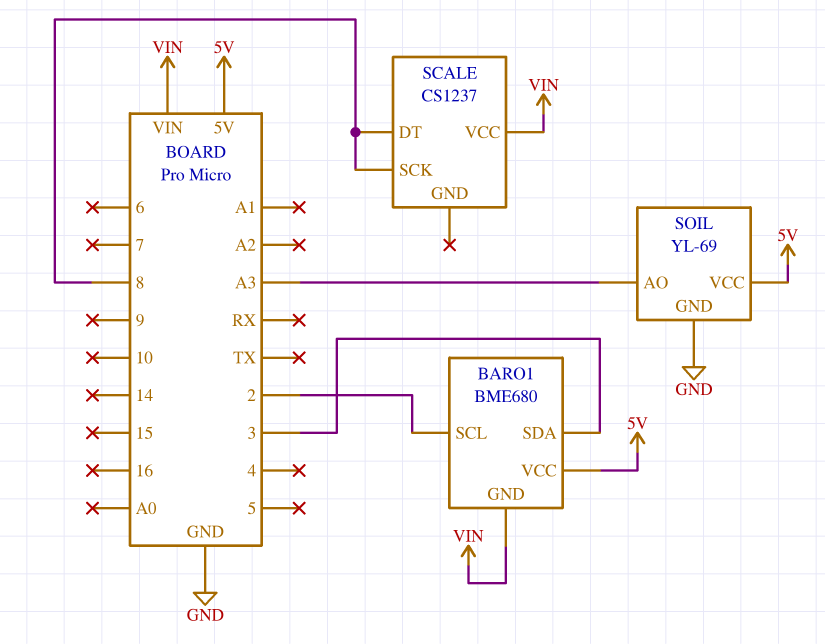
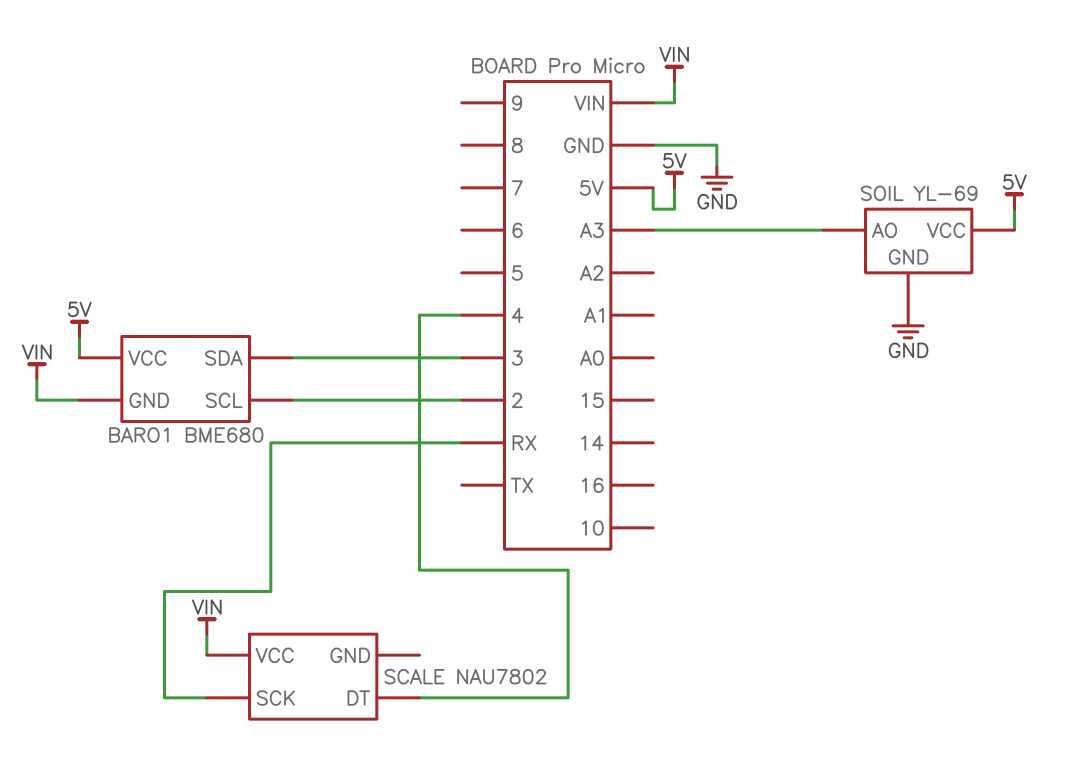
SCALE: CS1237 -> NAU7802
SCALE pin DT: 8 -> 4
SCALE pin SCK: 8 -> RX

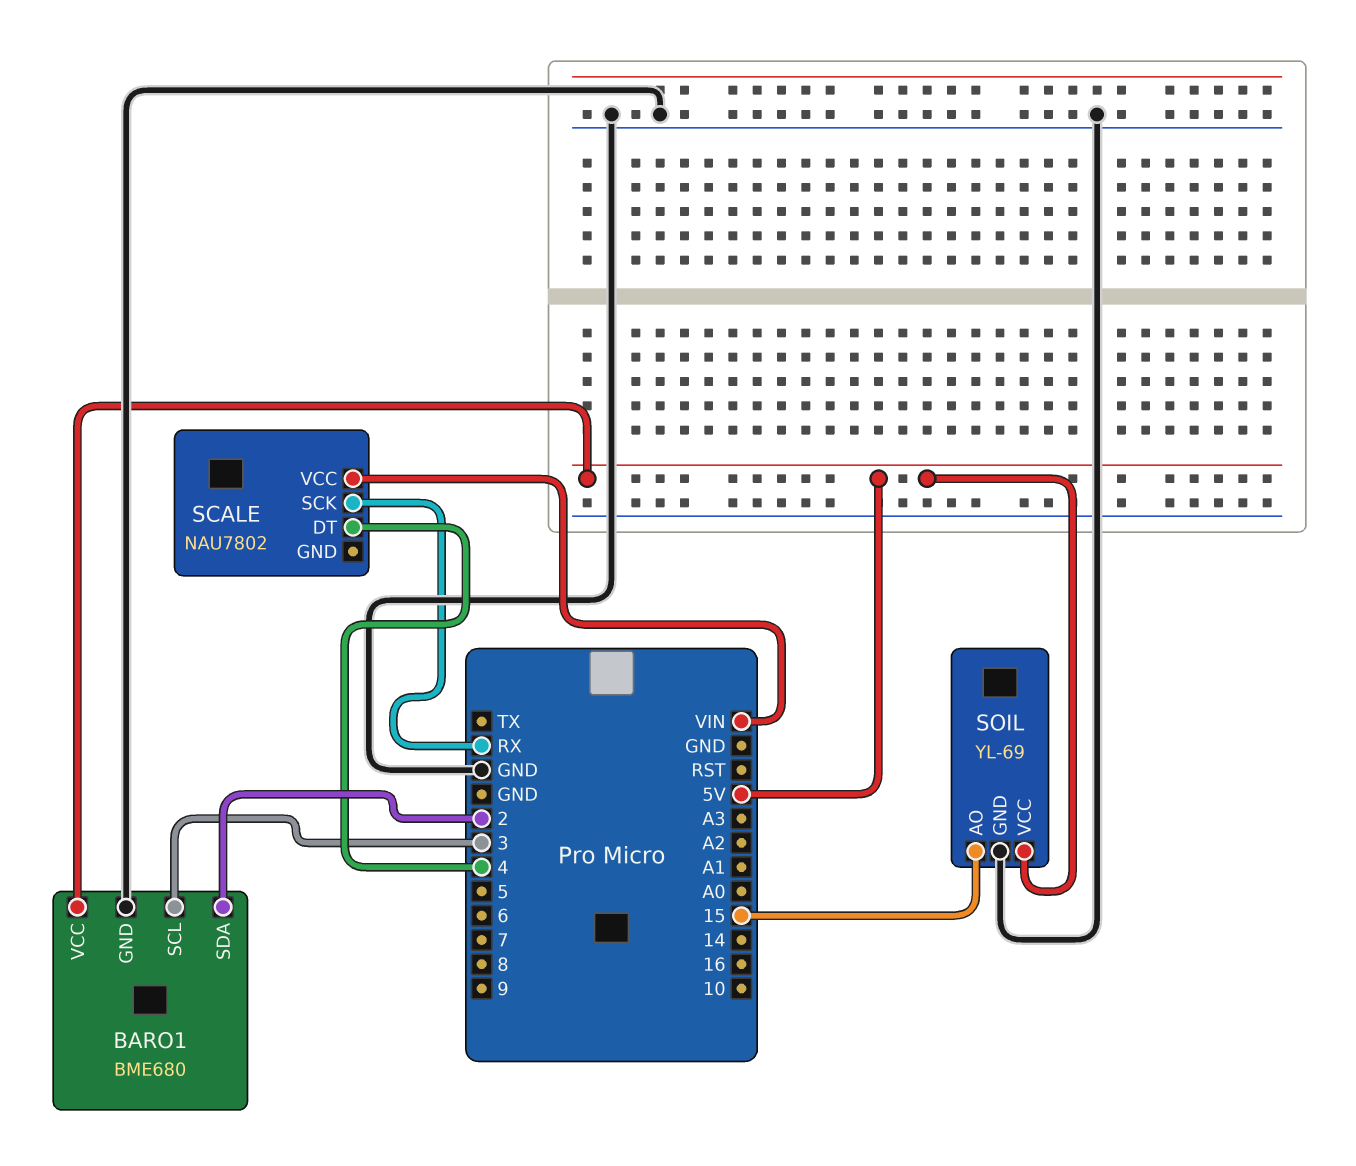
BARO1 pin GND: VIN -> GND
BARO1 pin SCL: 2 -> 3
BARO1 pin SDA: 3 -> 2
SOIL pin AO: A3 -> 15

